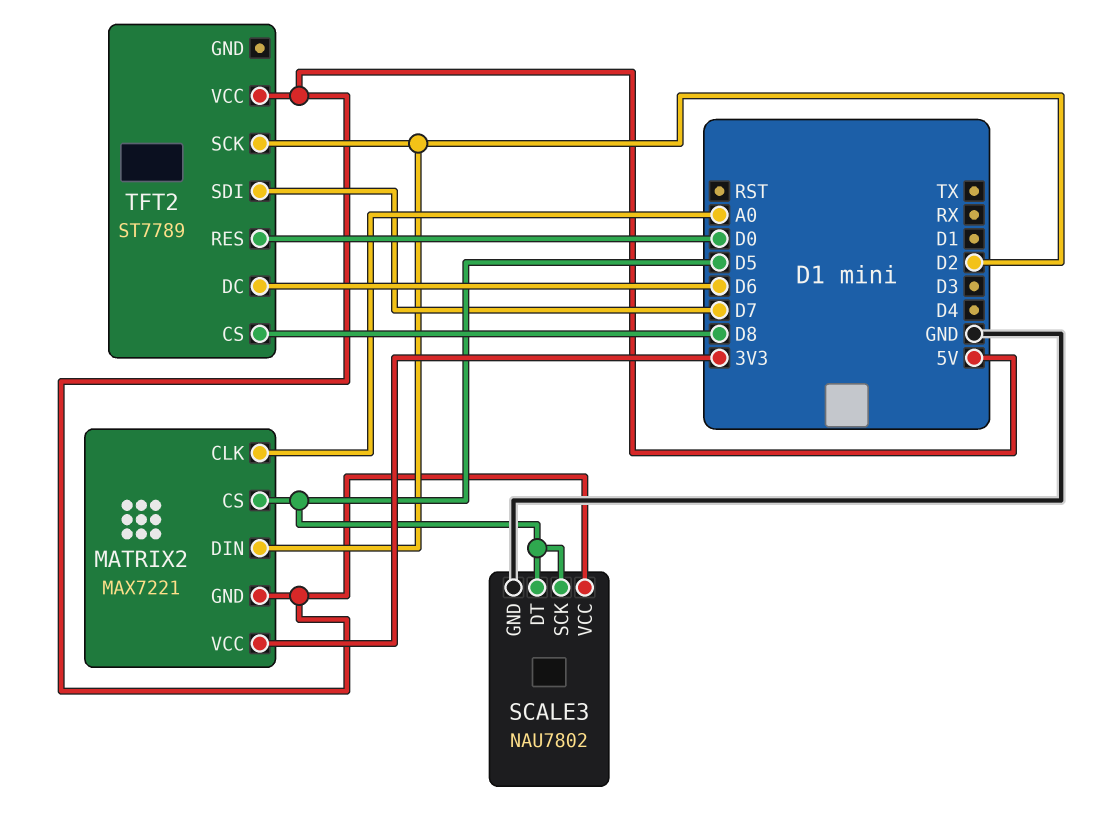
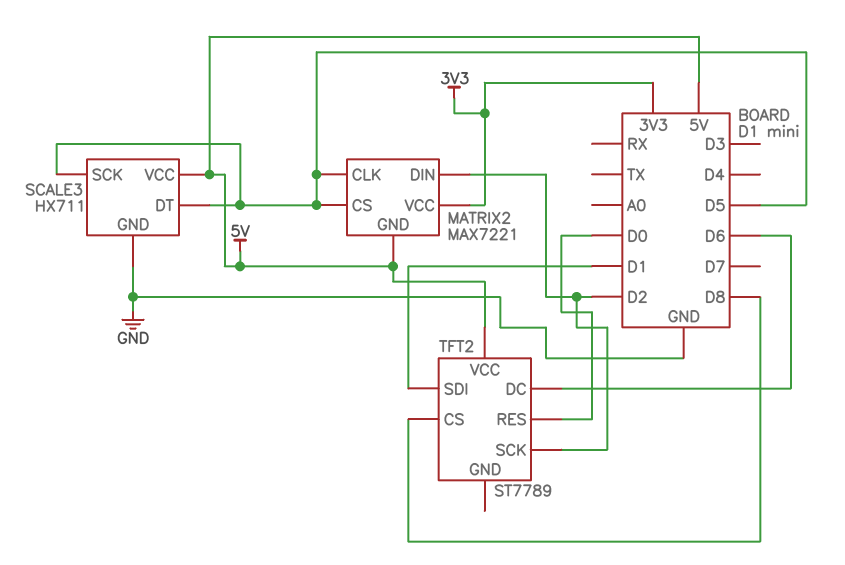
MATRIX2 pin CLK: A0 -> D5
SCALE3: NAU7802 -> HX711
TFT2 pin SDI: D7 -> D1

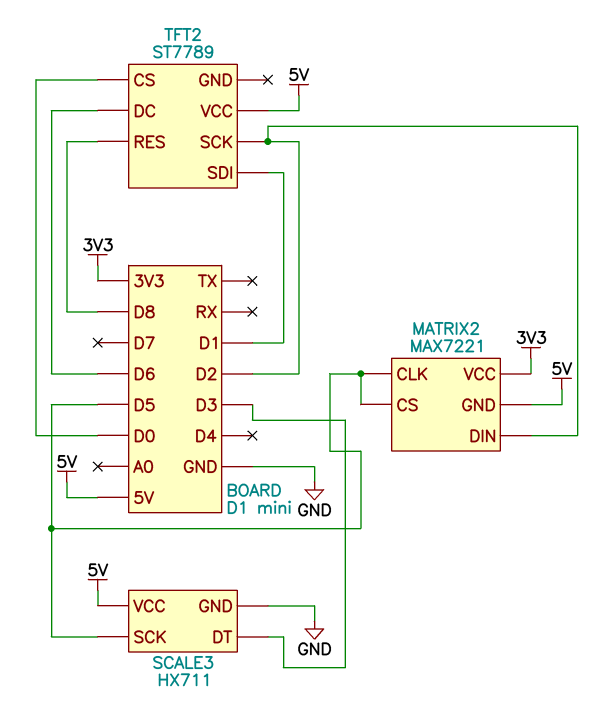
SCALE3 pin DT: D5 -> D3
TFT2 pin CS: D8 -> D0
TFT2 pin RES: D0 -> D8

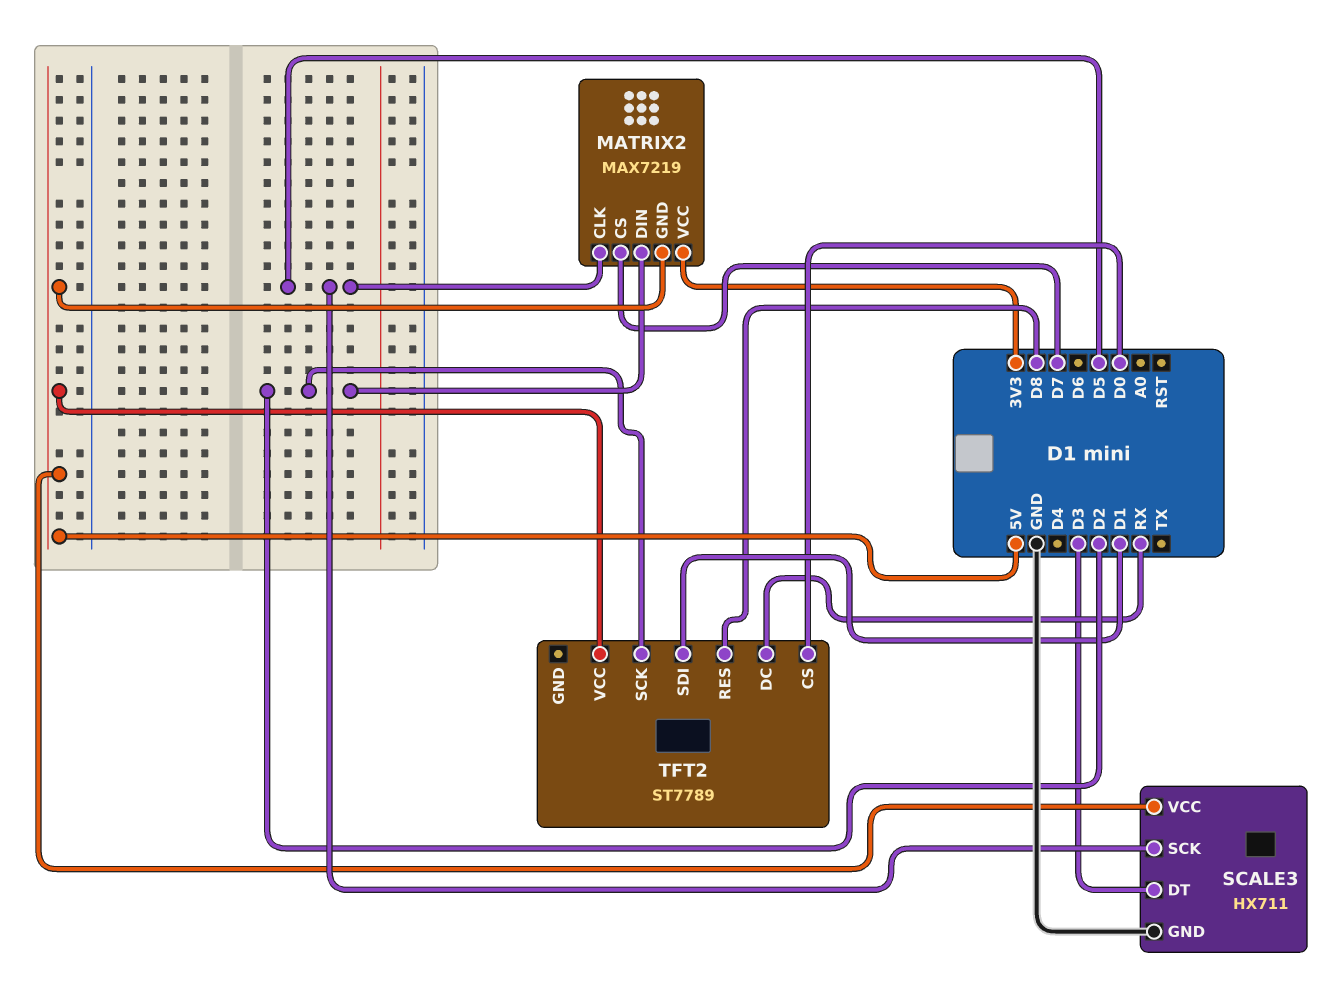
MATRIX2: MAX7221 -> MAX7219
MATRIX2 pin CS: D5 -> D7
TFT2 pin DC: D6 -> RX

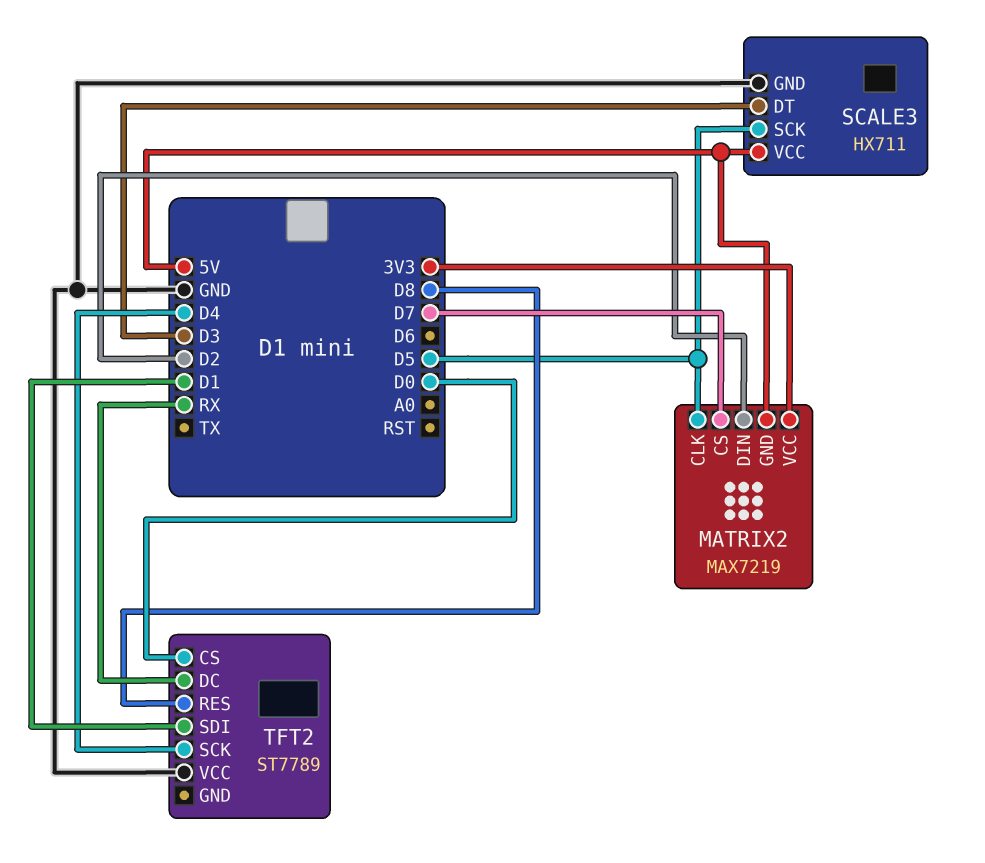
TFT2 pin SCK: D2 -> D4
TFT2 pin VCC: 5V -> GND

